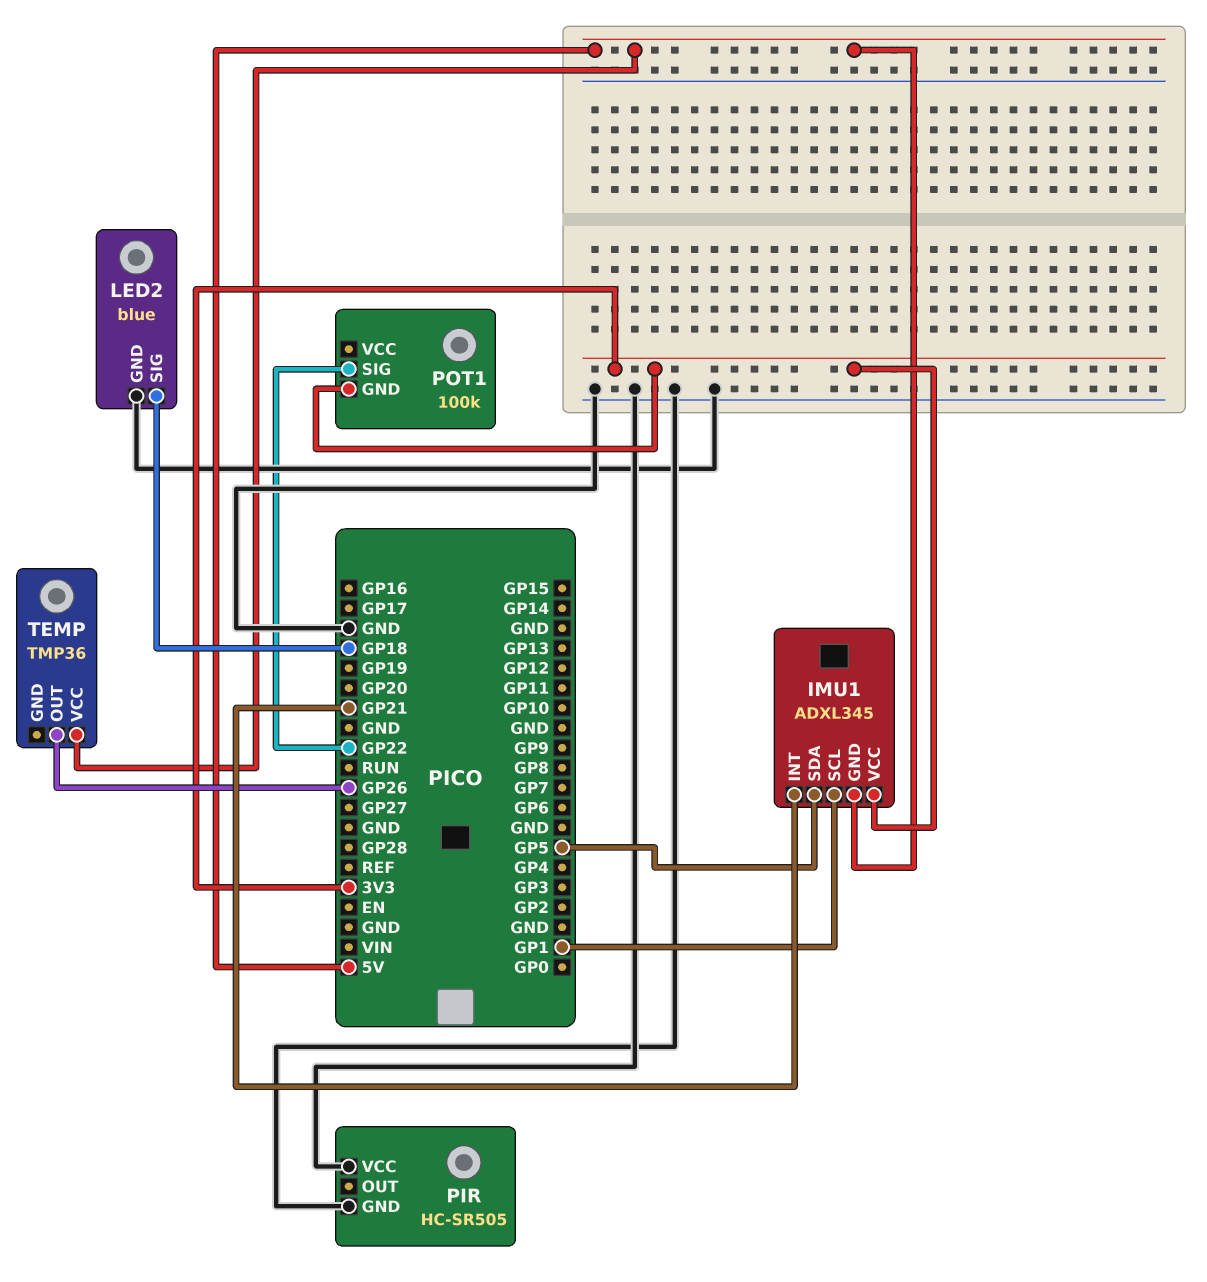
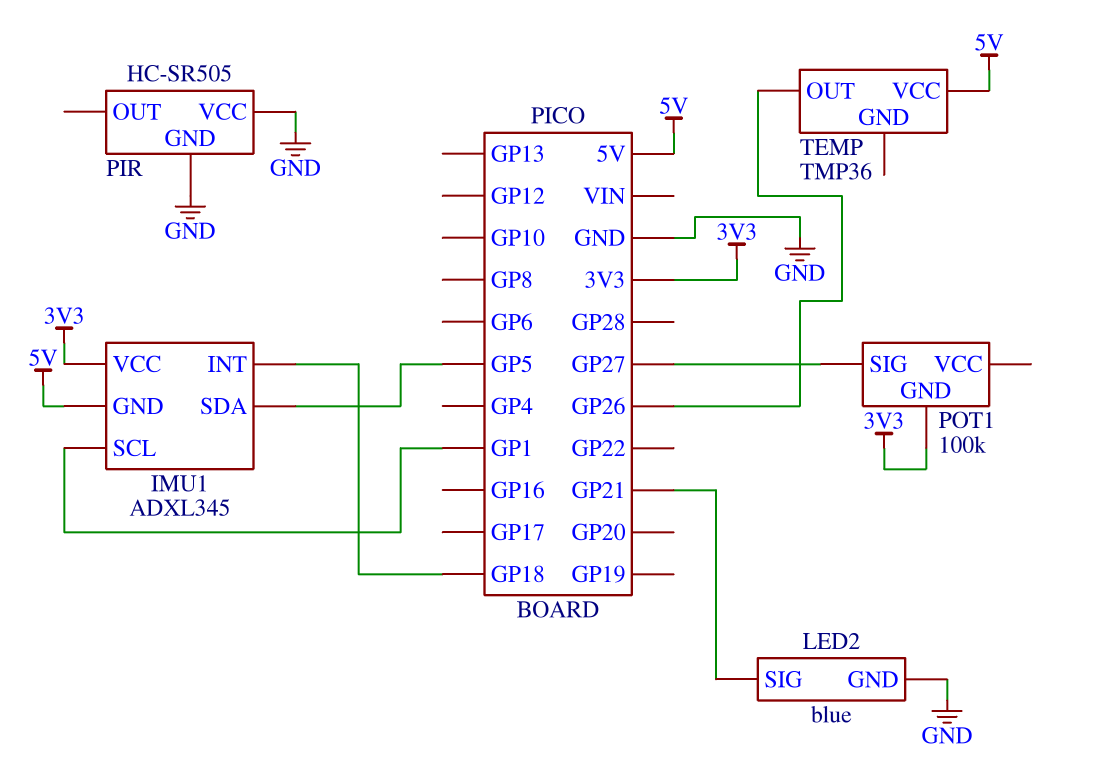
IMU1 pin INT: GP21 -> GP18
LED2 pin SIG: GP18 -> GP21
POT1 pin SIG: GP22 -> GP27

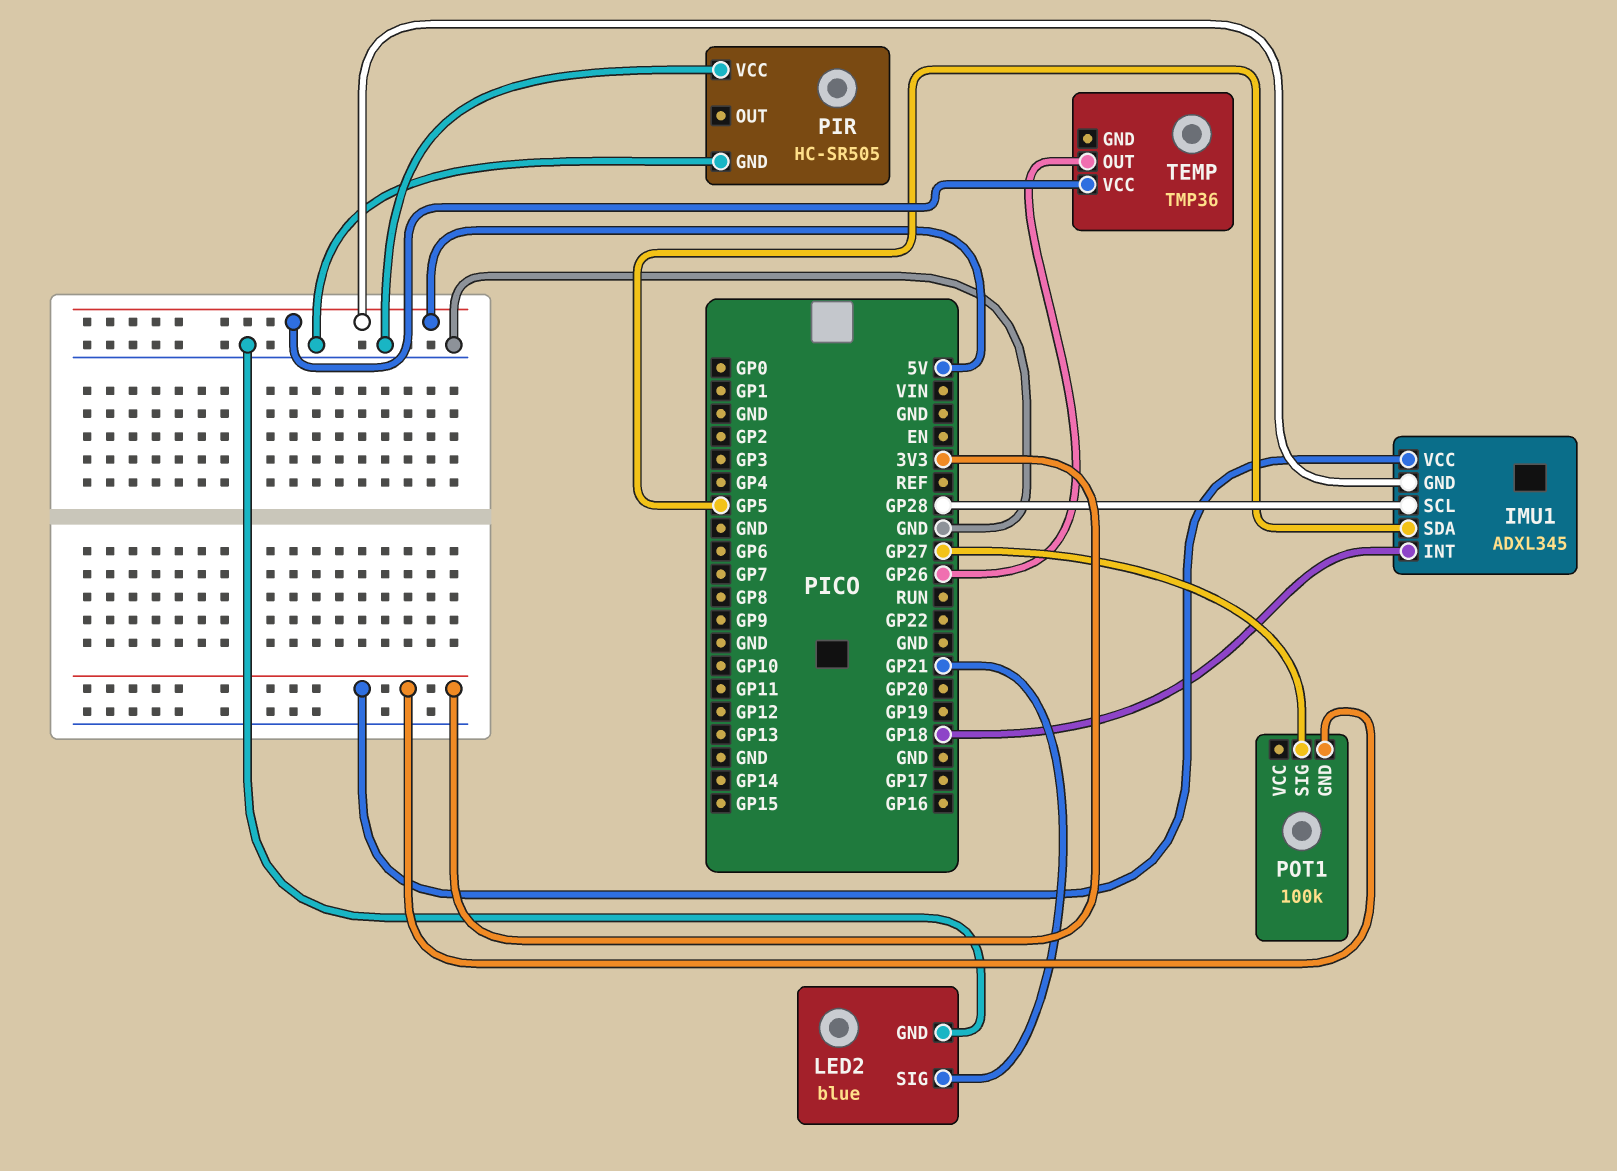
IMU1 pin SCL: GP1 -> GP28

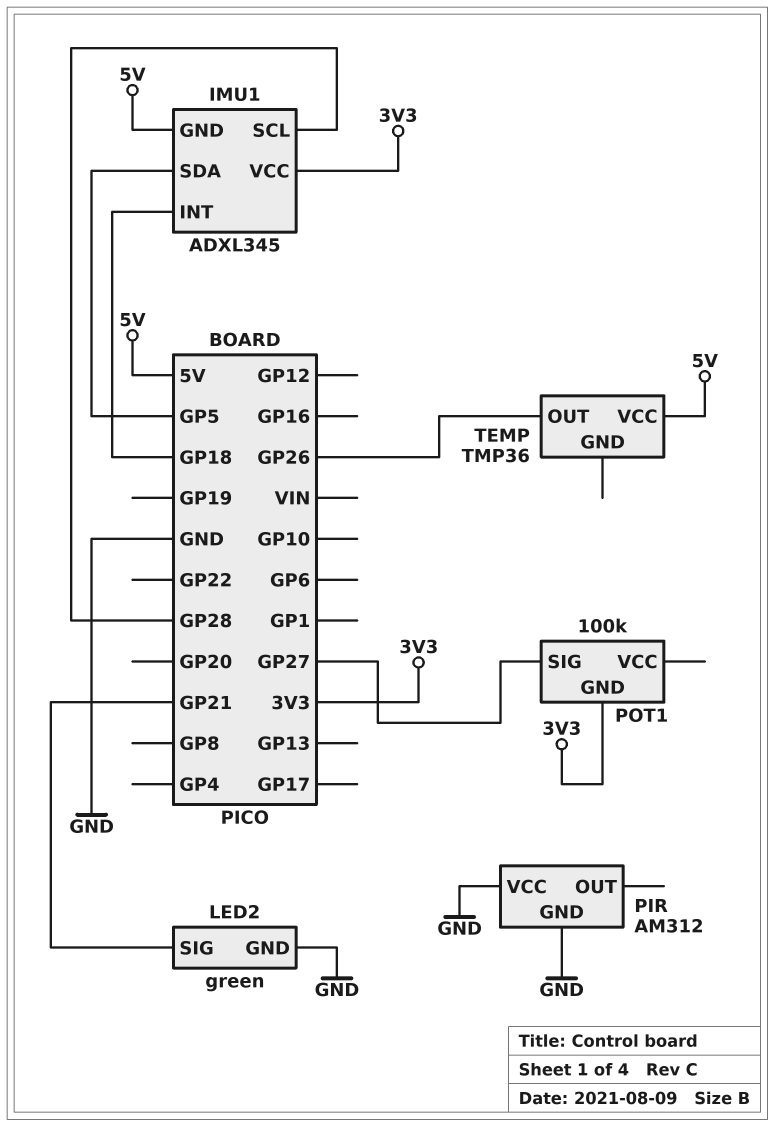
LED2: blue -> green
PIR: HC-SR505 -> AM312

